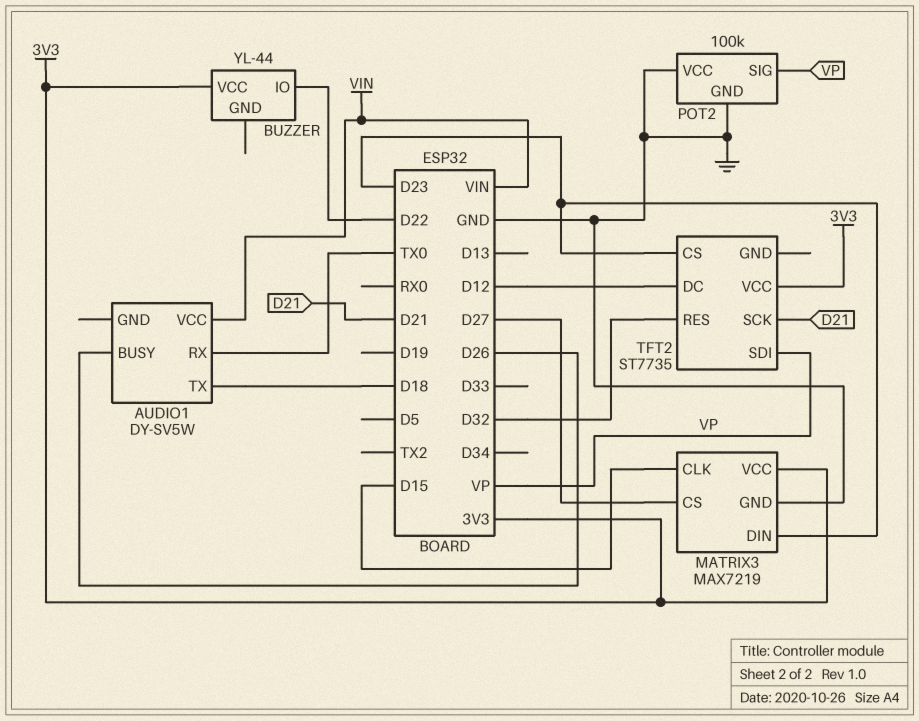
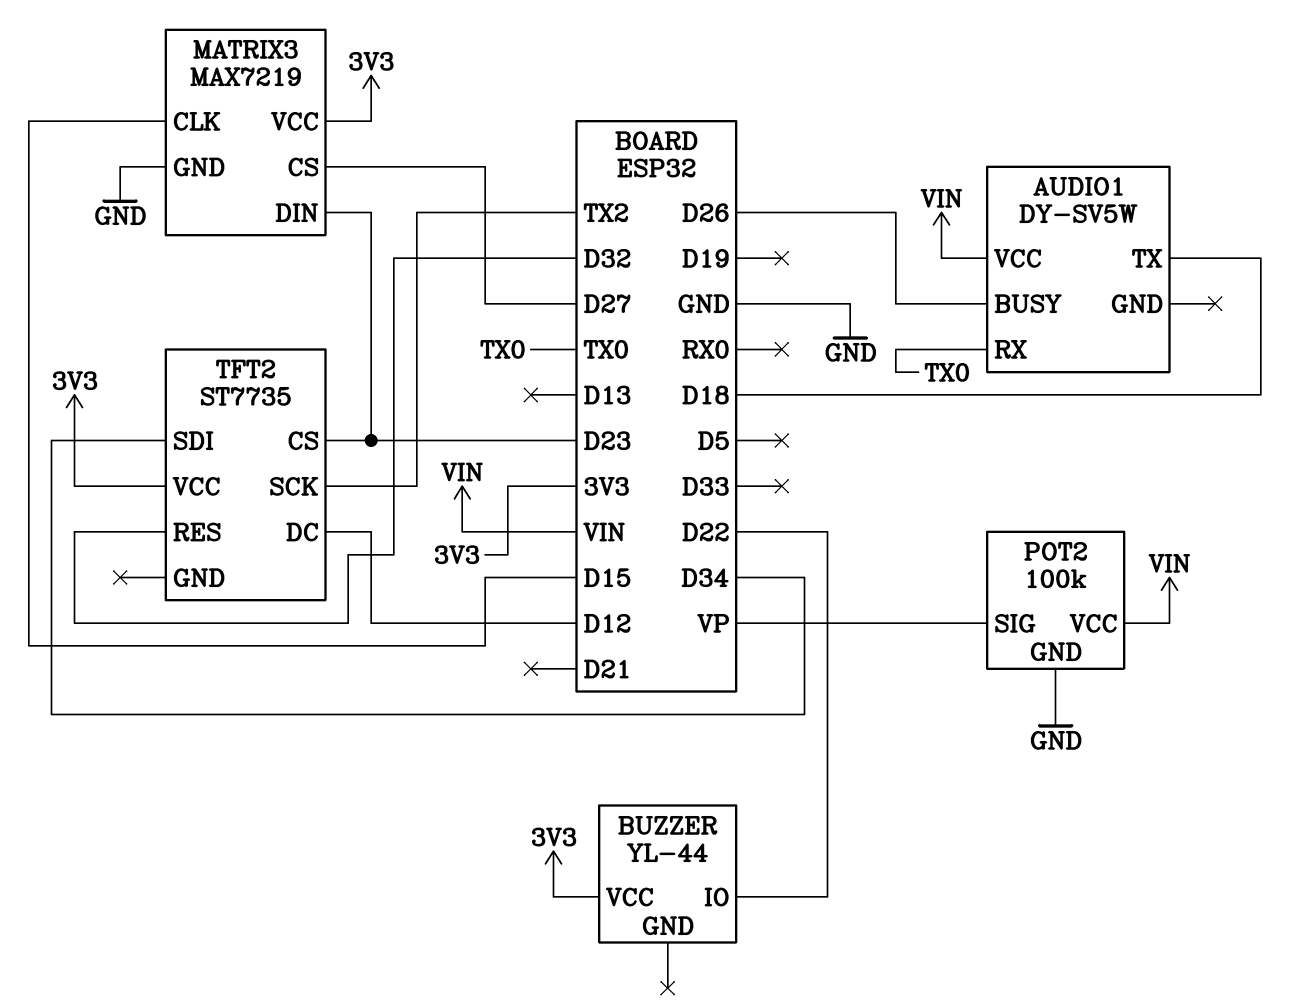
POT2 pin VCC: GND -> VIN
TFT2 pin SCK: D21 -> TX2
TFT2 pin SDI: VP -> D34

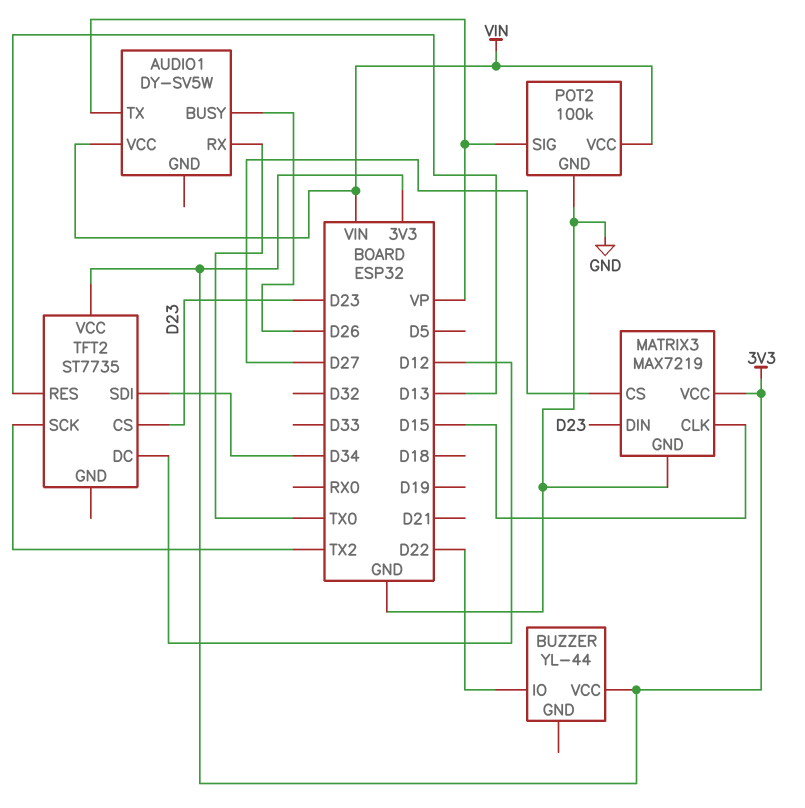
AUDIO1 pin TX: D18 -> VP
TFT2 pin RES: D32 -> D13

